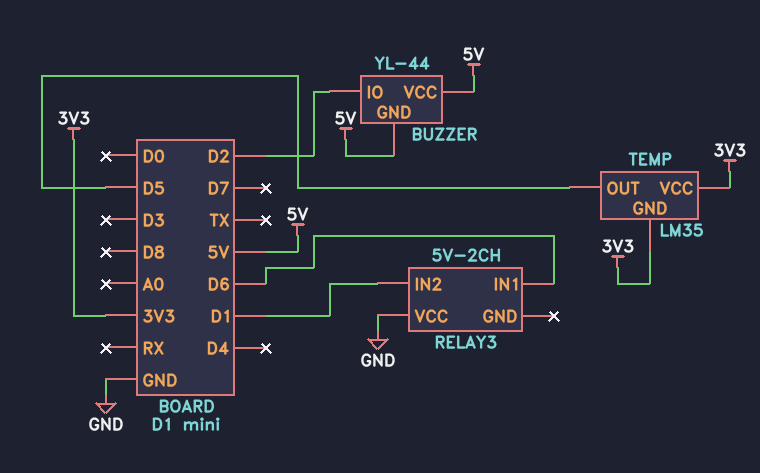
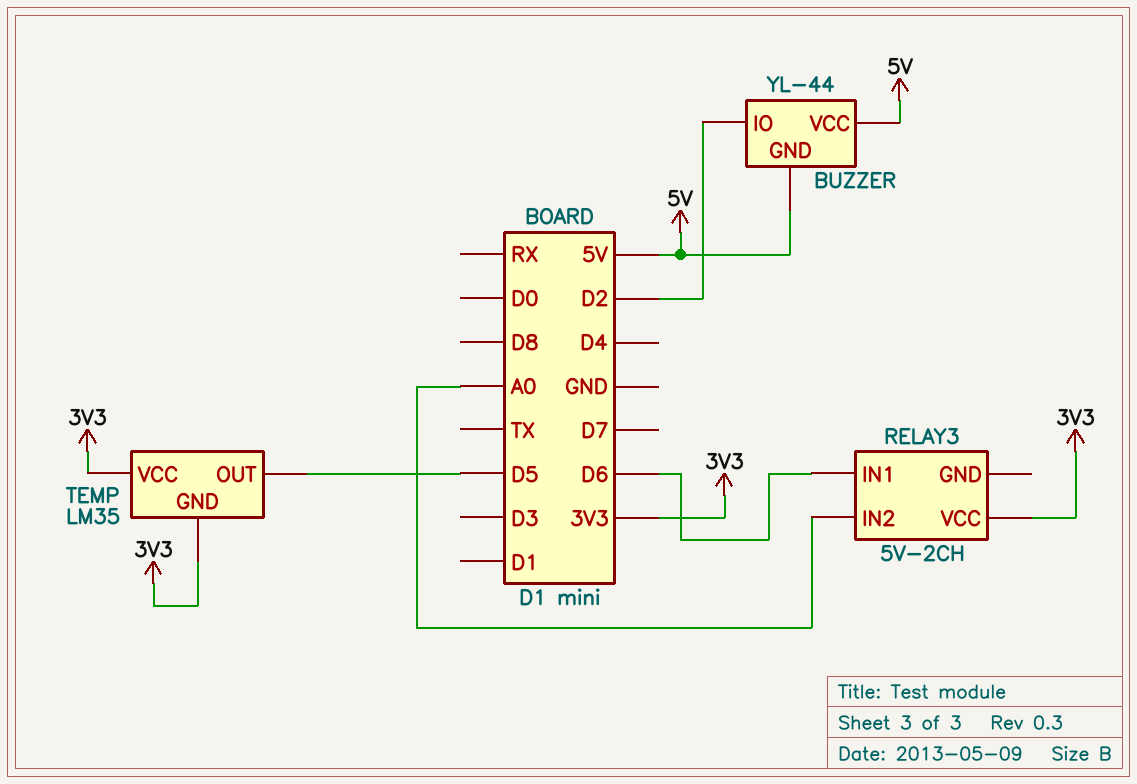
RELAY3 pin IN2: D1 -> A0
RELAY3 pin VCC: GND -> 3V3

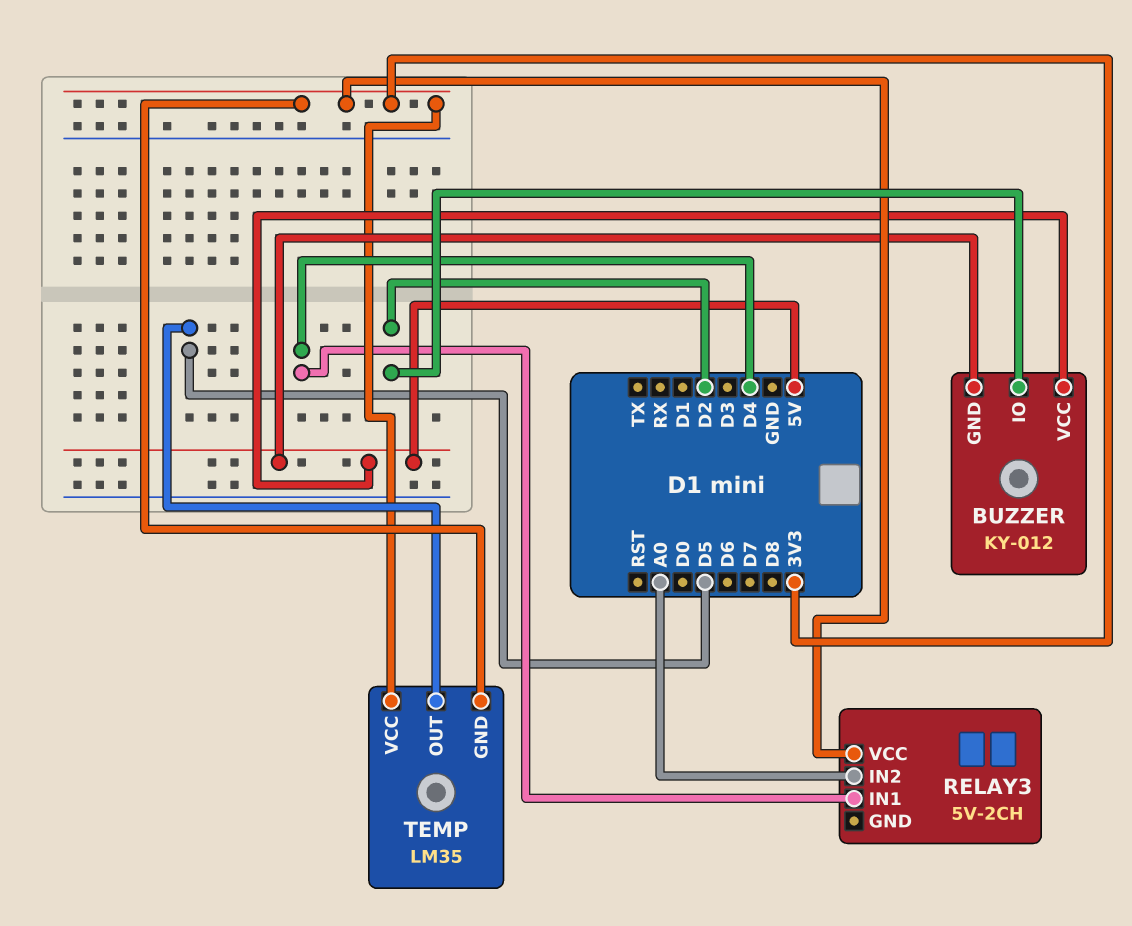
BUZZER: YL-44 -> KY-012
RELAY3 pin IN1: D6 -> D4

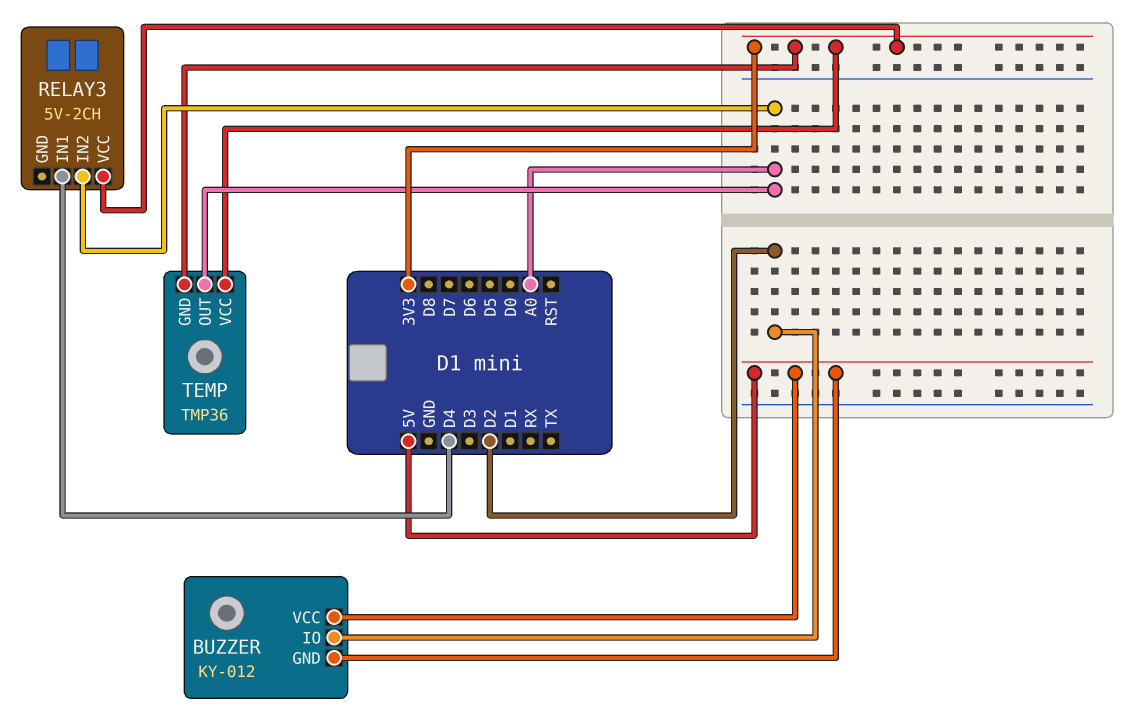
TEMP: LM35 -> TMP36
TEMP pin OUT: D5 -> A0

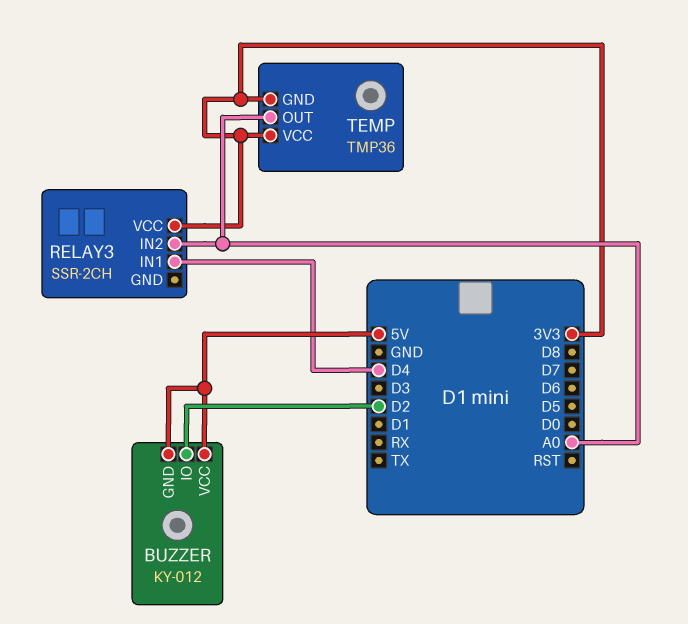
RELAY3: 5V-2CH -> SSR-2CH

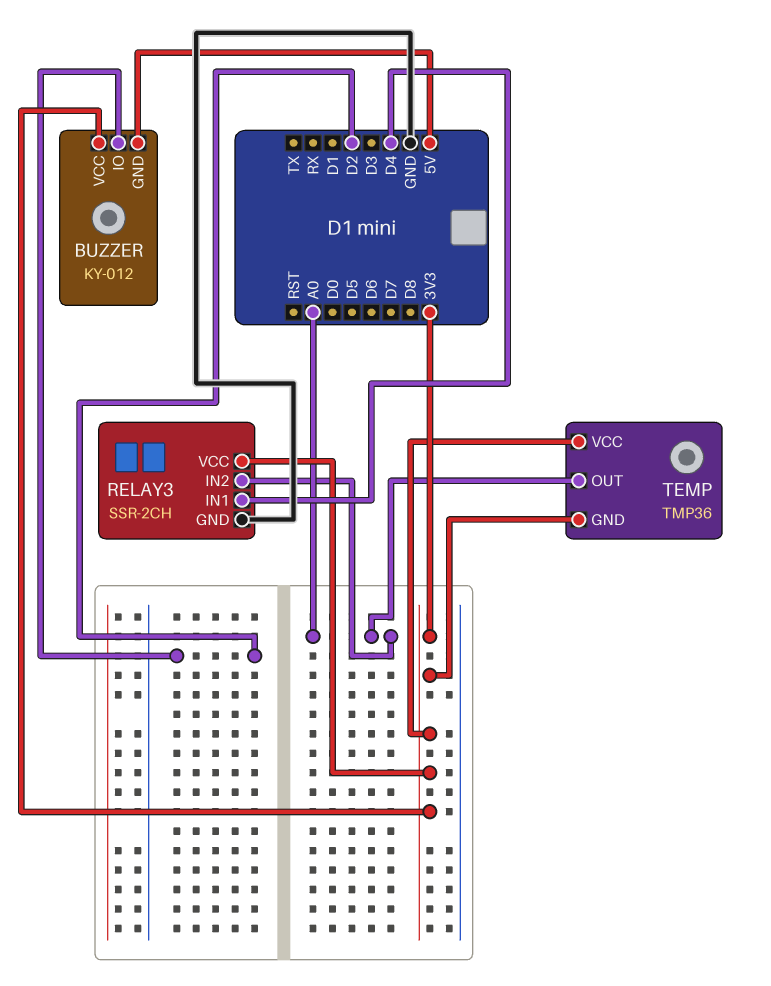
BUZZER pin VCC: 5V -> 3V3
RELAY3 pin GND: none -> GND

